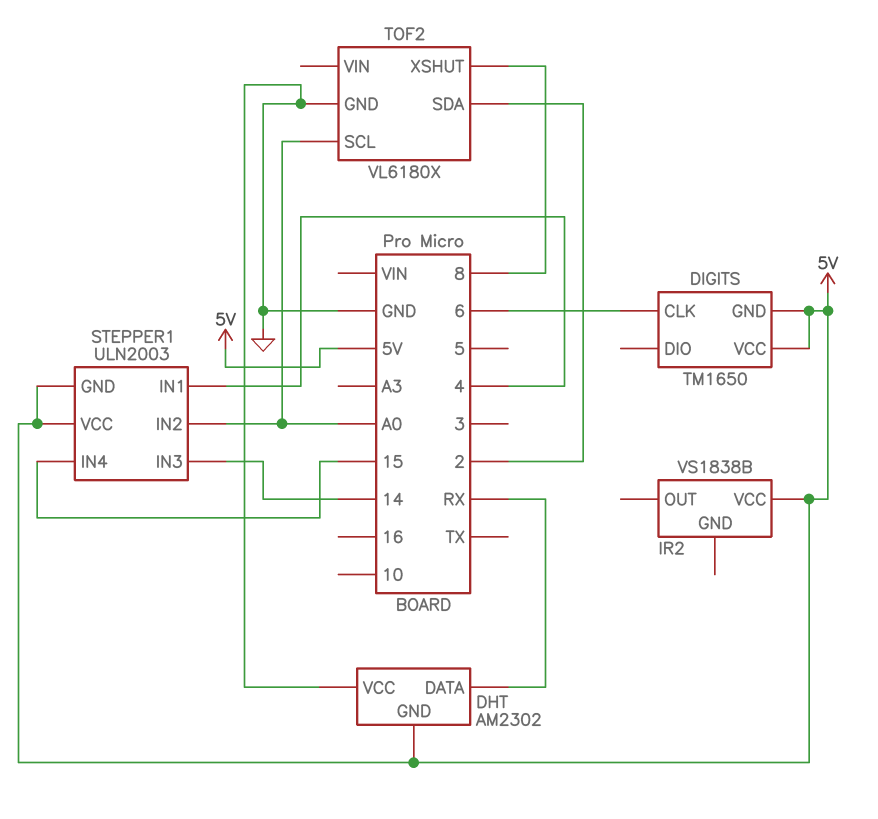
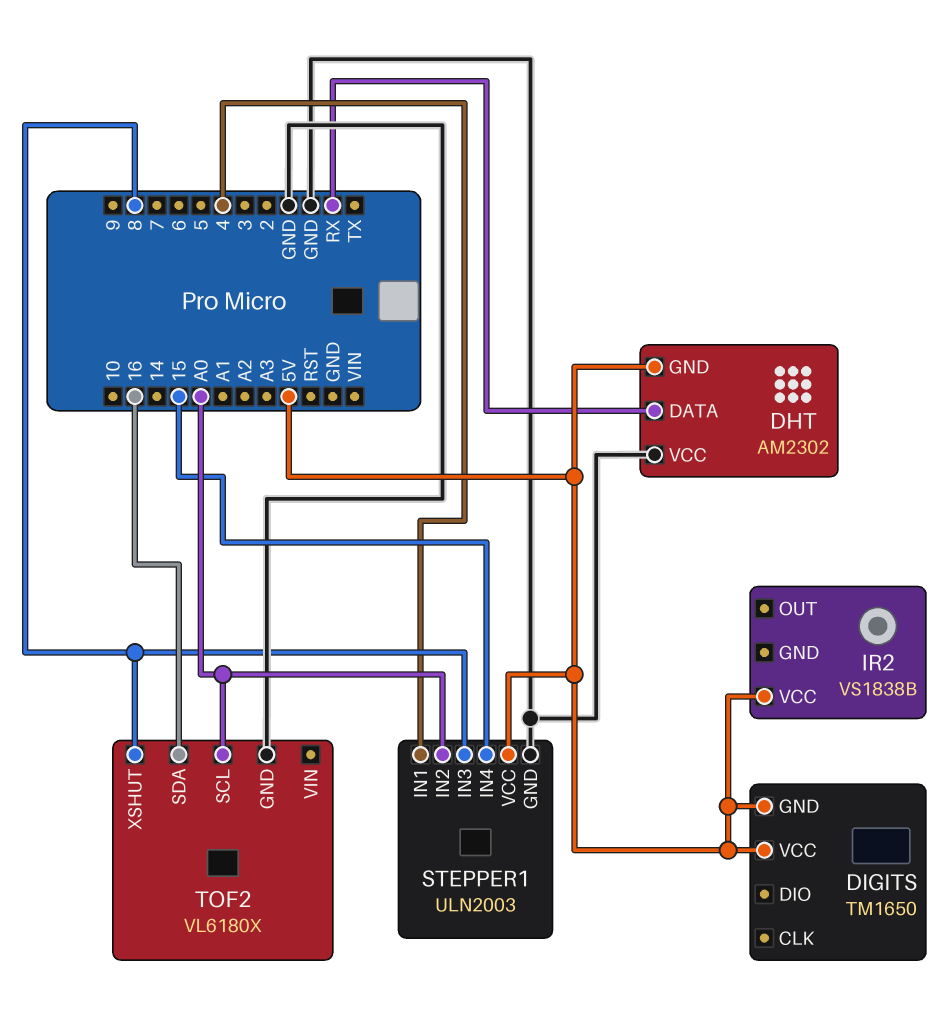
DIGITS pin CLK: 6 -> none
STEPPER1 pin GND: 5V -> GND
STEPPER1 pin IN3: 14 -> 8
TOF2 pin SDA: 2 -> 16

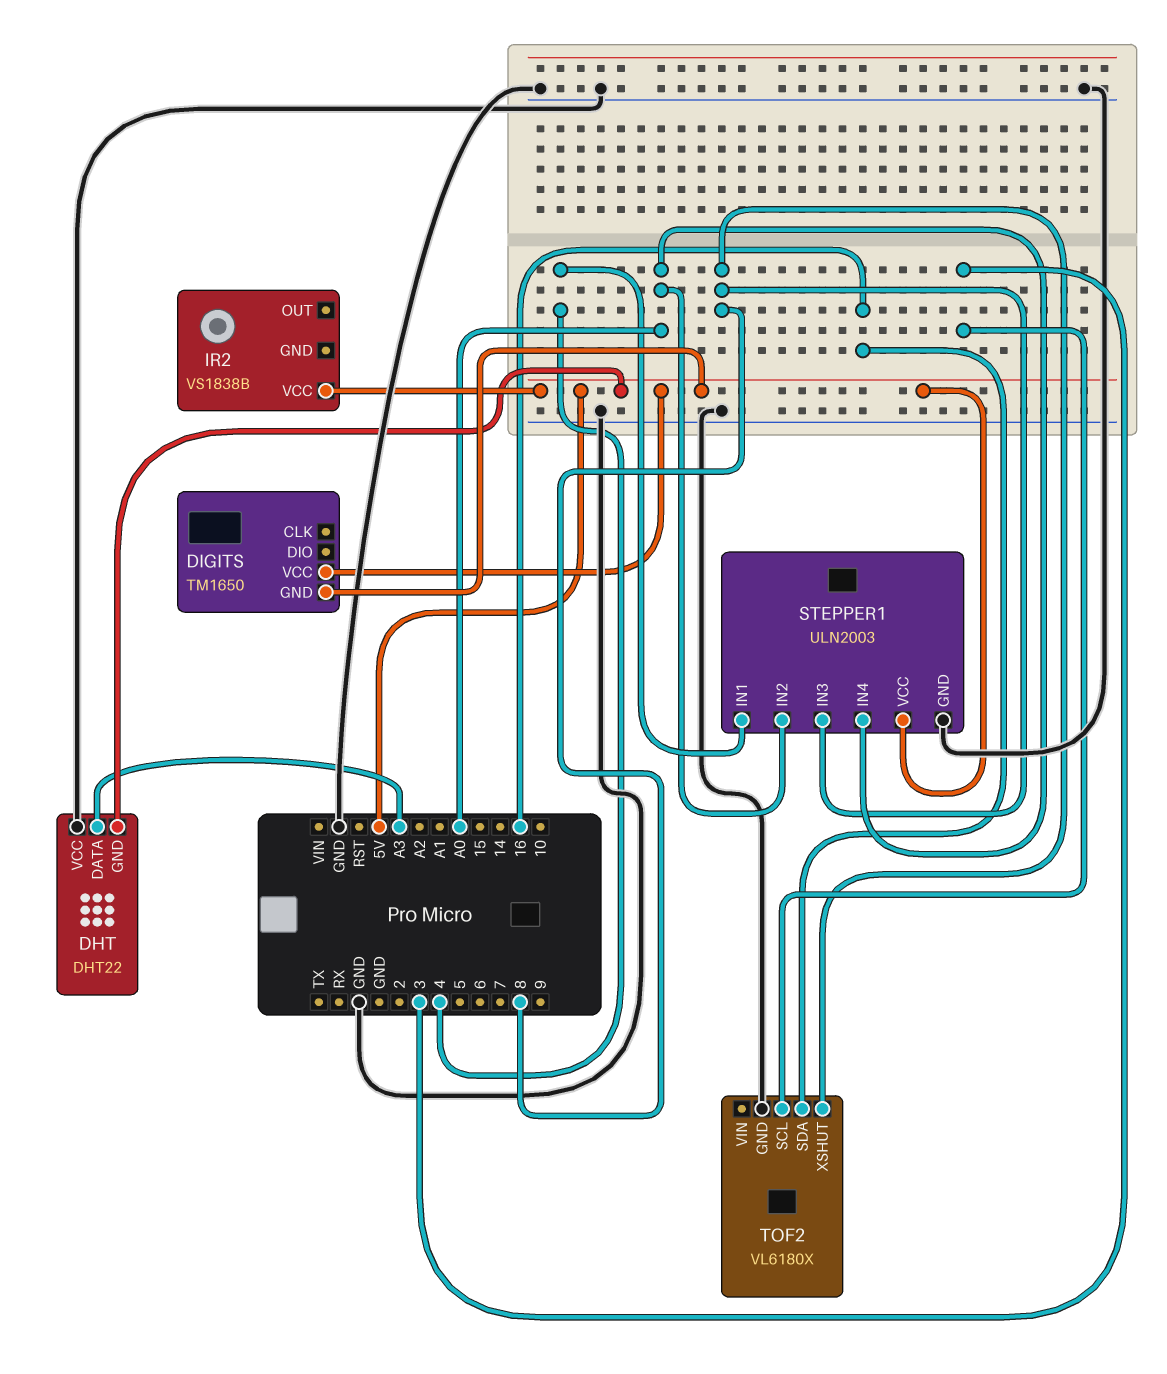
DHT: AM2302 -> DHT22
DHT pin DATA: RX -> A3
STEPPER1 pin IN4: 15 -> A0
TOF2 pin SCL: A0 -> 3

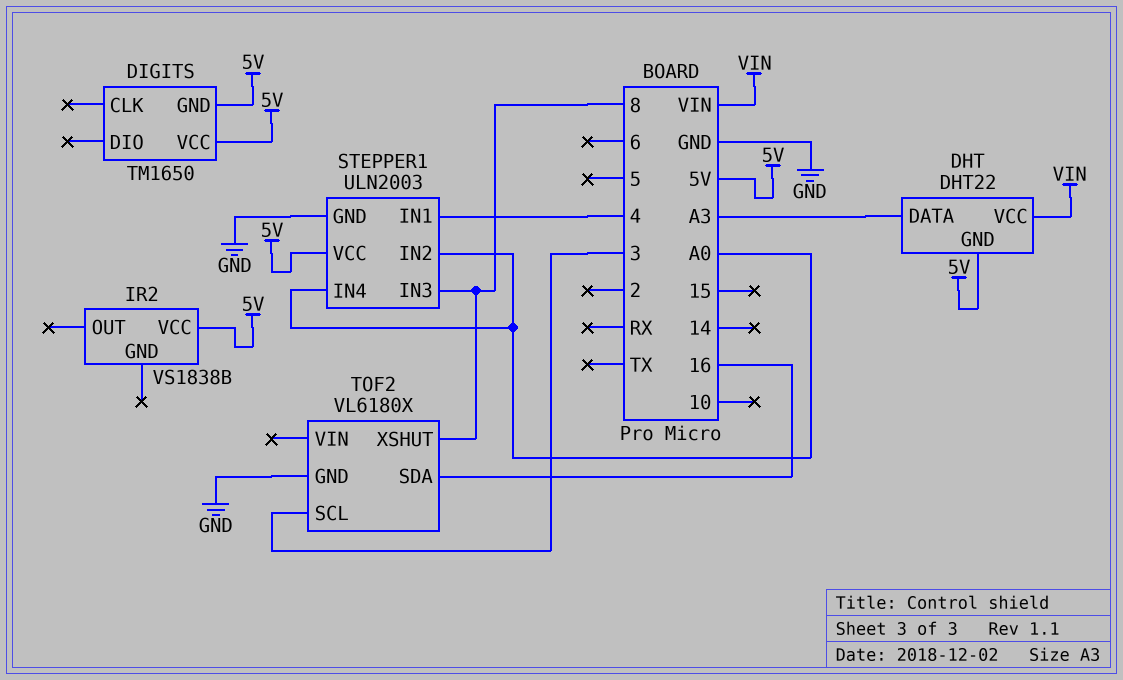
DHT pin VCC: GND -> VIN

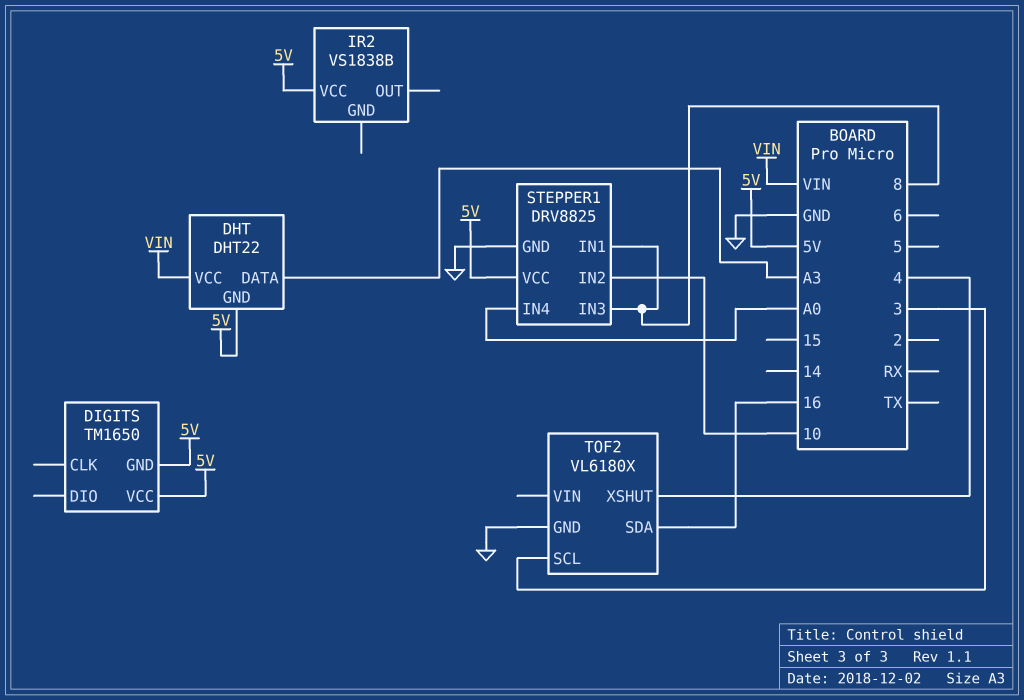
STEPPER1: ULN2003 -> DRV8825
STEPPER1 pin IN1: 4 -> 8
STEPPER1 pin IN2: A0 -> 10
TOF2 pin XSHUT: 8 -> 4

